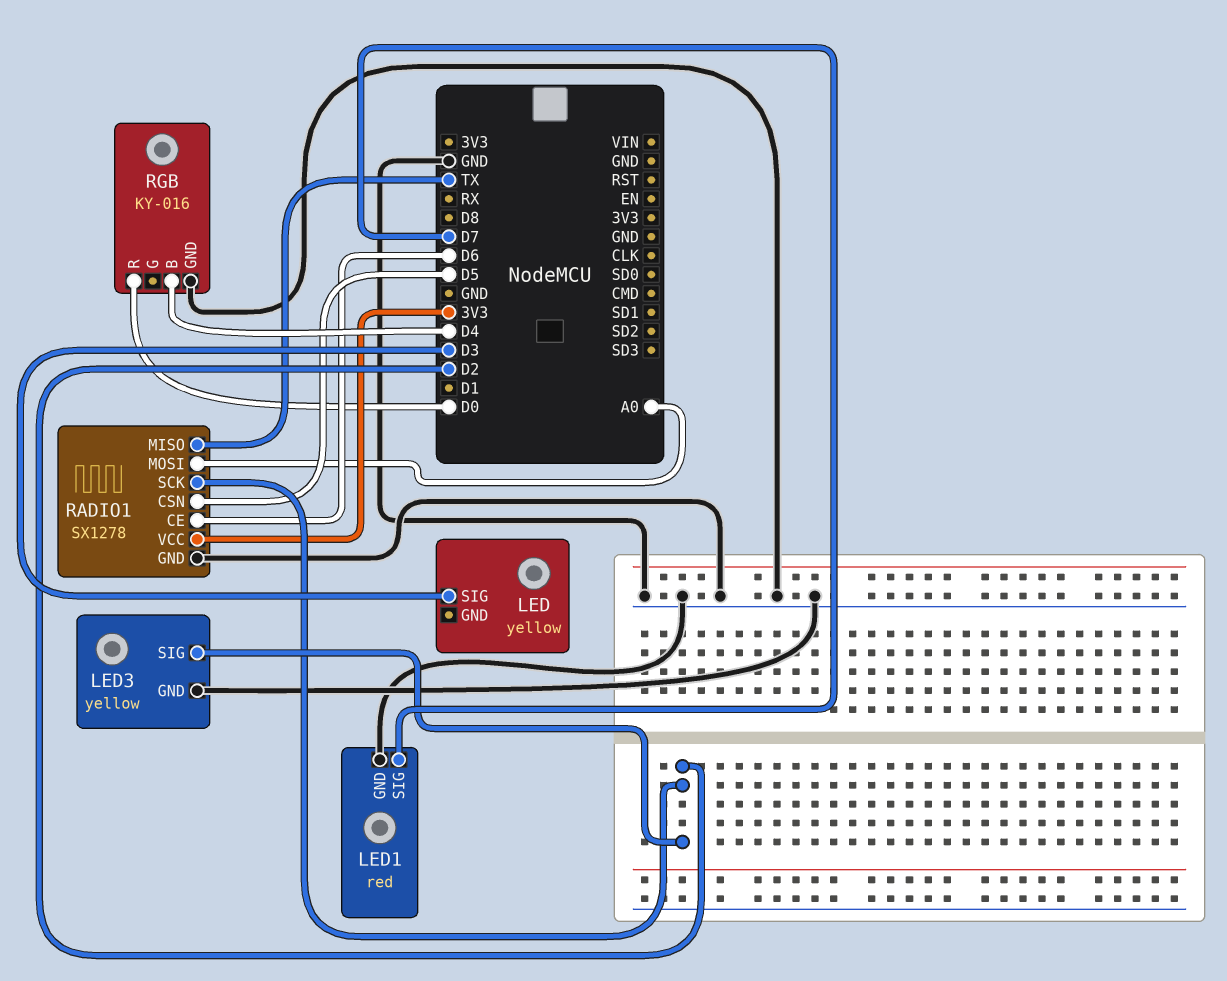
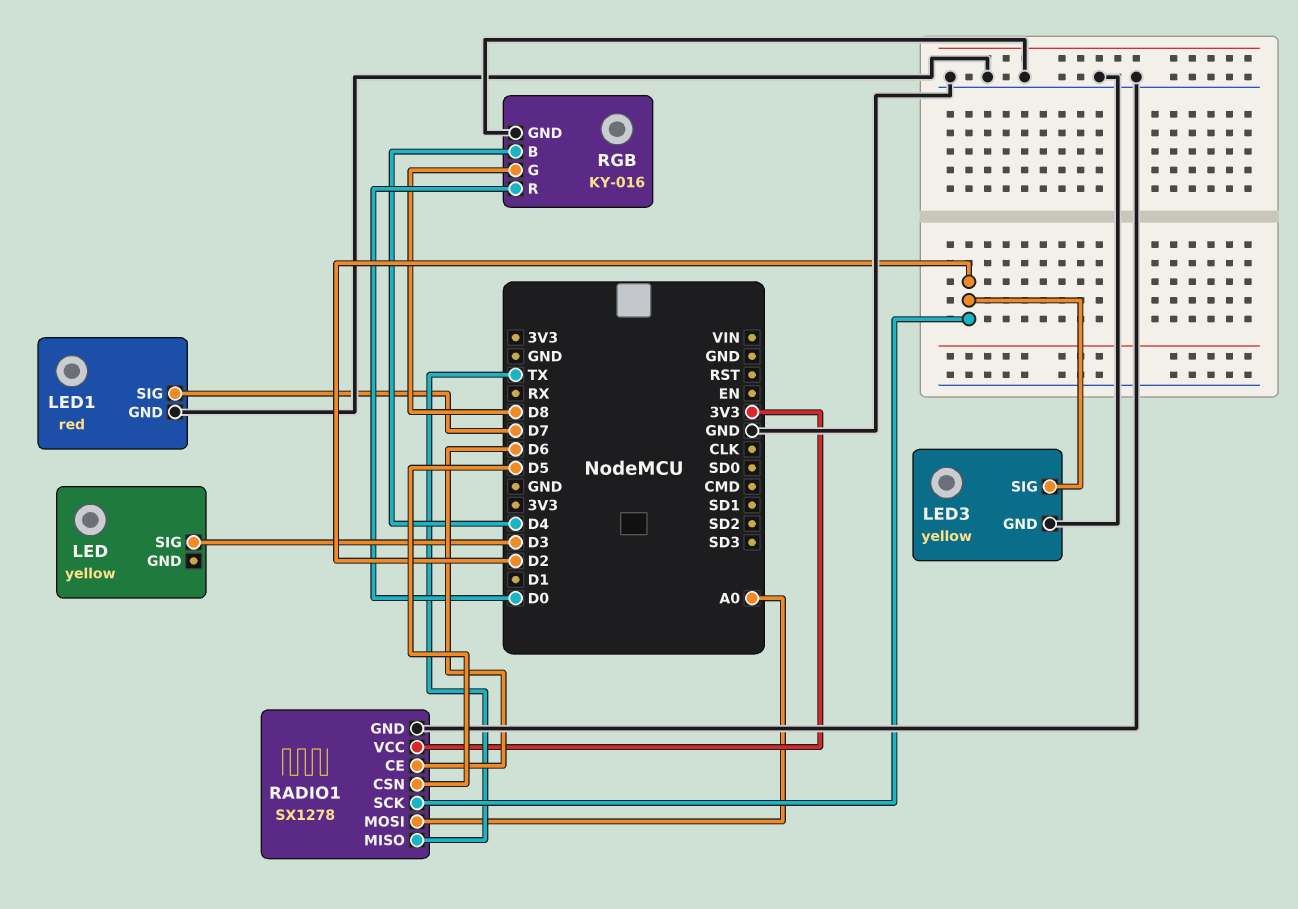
RGB pin G: none -> D8

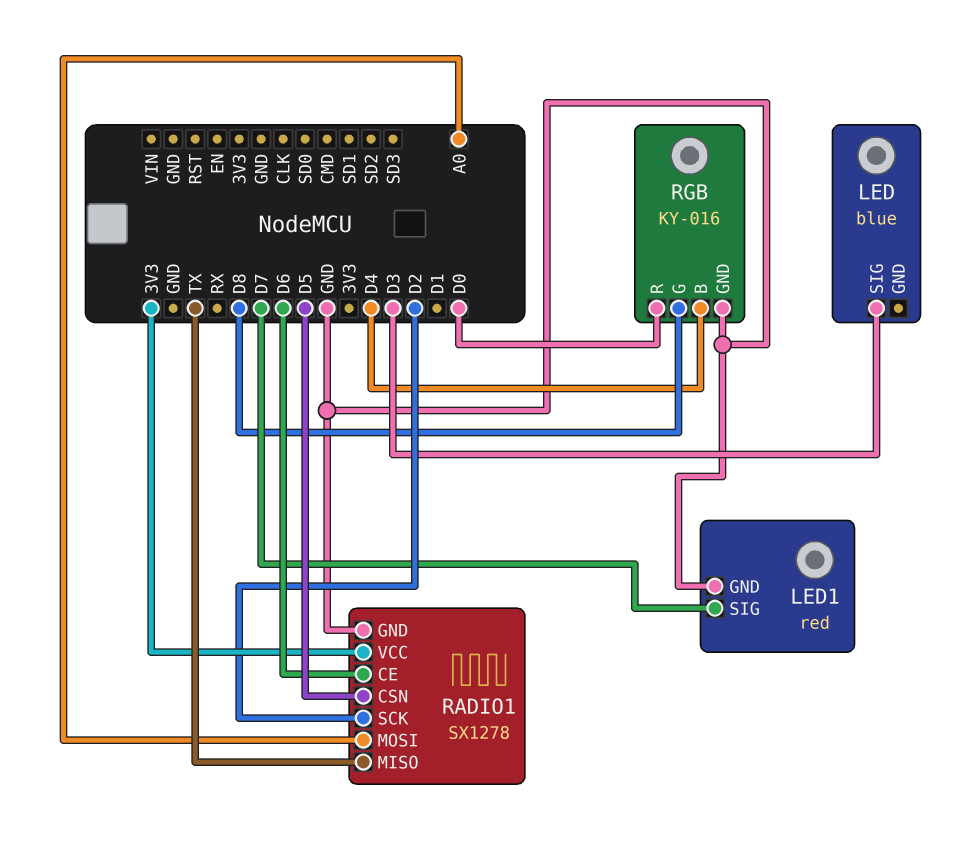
LED: yellow -> blue
LED3: yellow -> none
LED3 pin GND: GND -> none
LED3 pin SIG: D2 -> none

